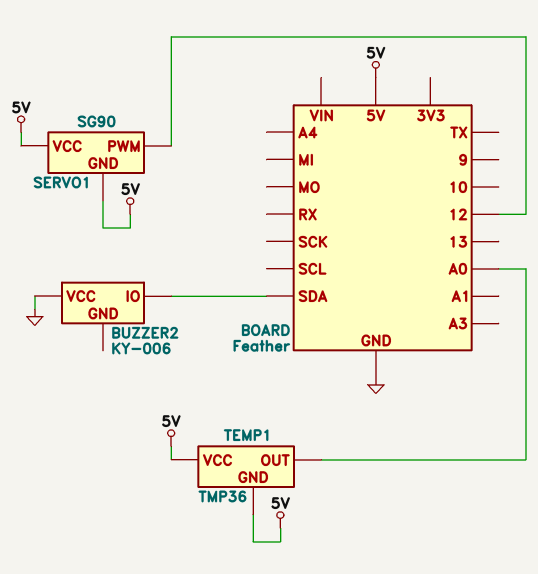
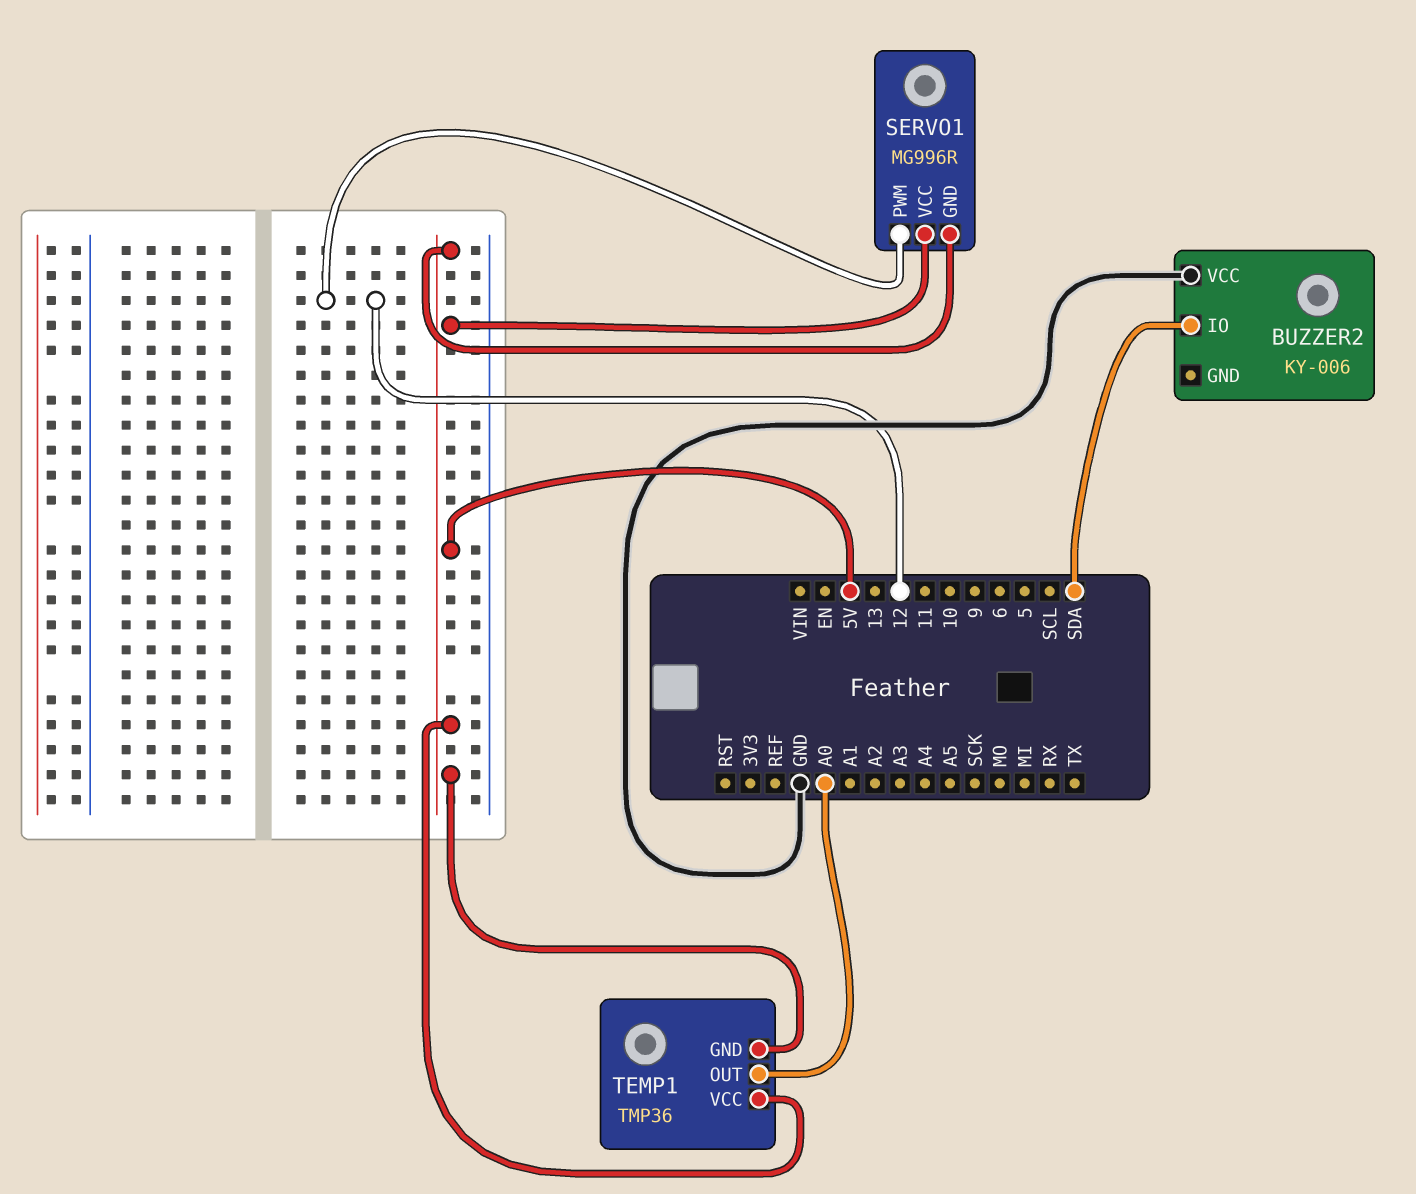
SERVO1: SG90 -> MG996R

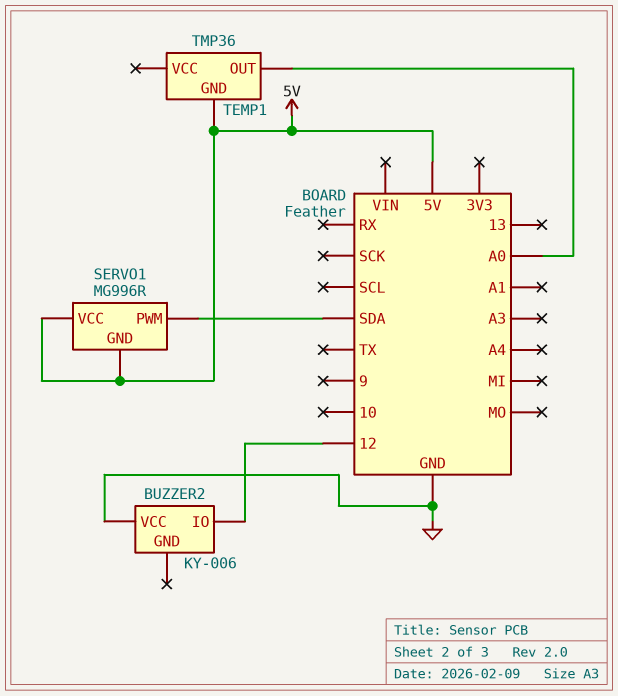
BUZZER2 pin IO: SDA -> 12
SERVO1 pin PWM: 12 -> SDA
TEMP1 pin VCC: 5V -> none

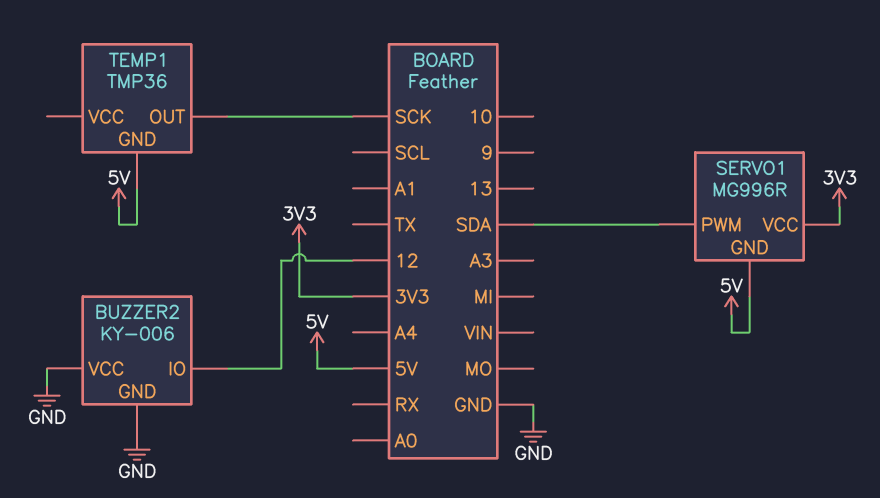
BUZZER2 pin GND: none -> GND
SERVO1 pin VCC: 5V -> 3V3
TEMP1 pin OUT: A0 -> SCK

